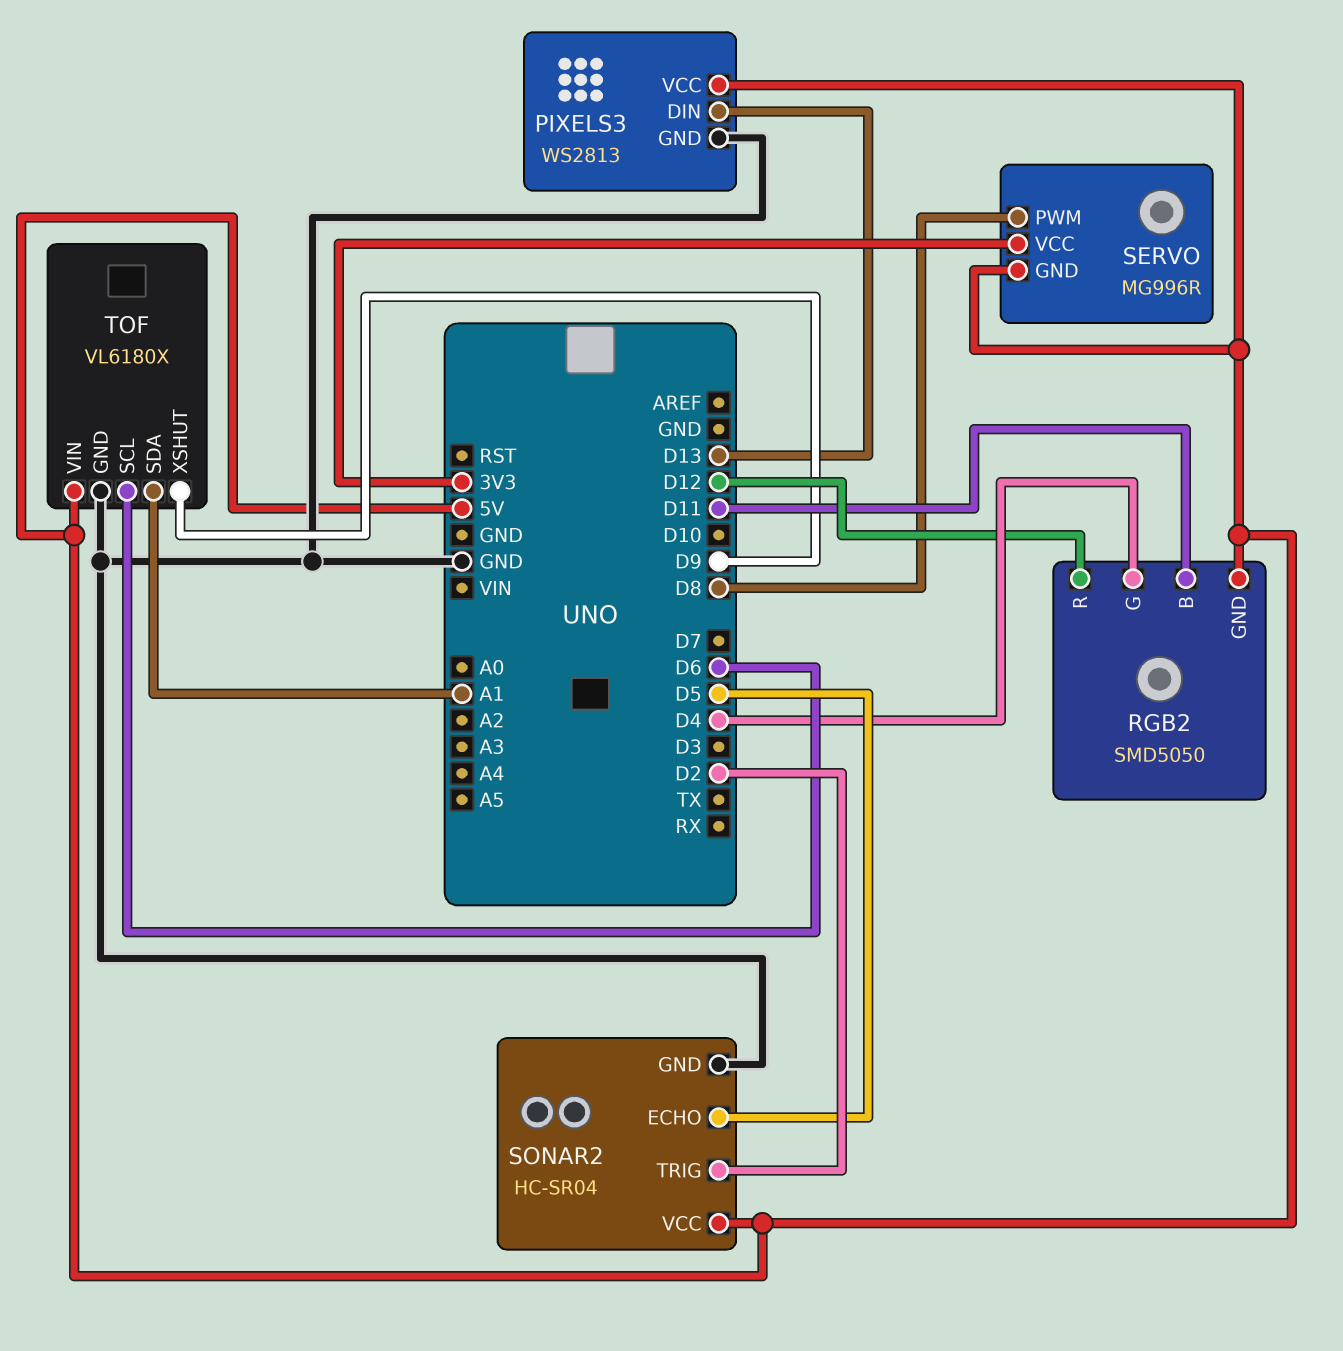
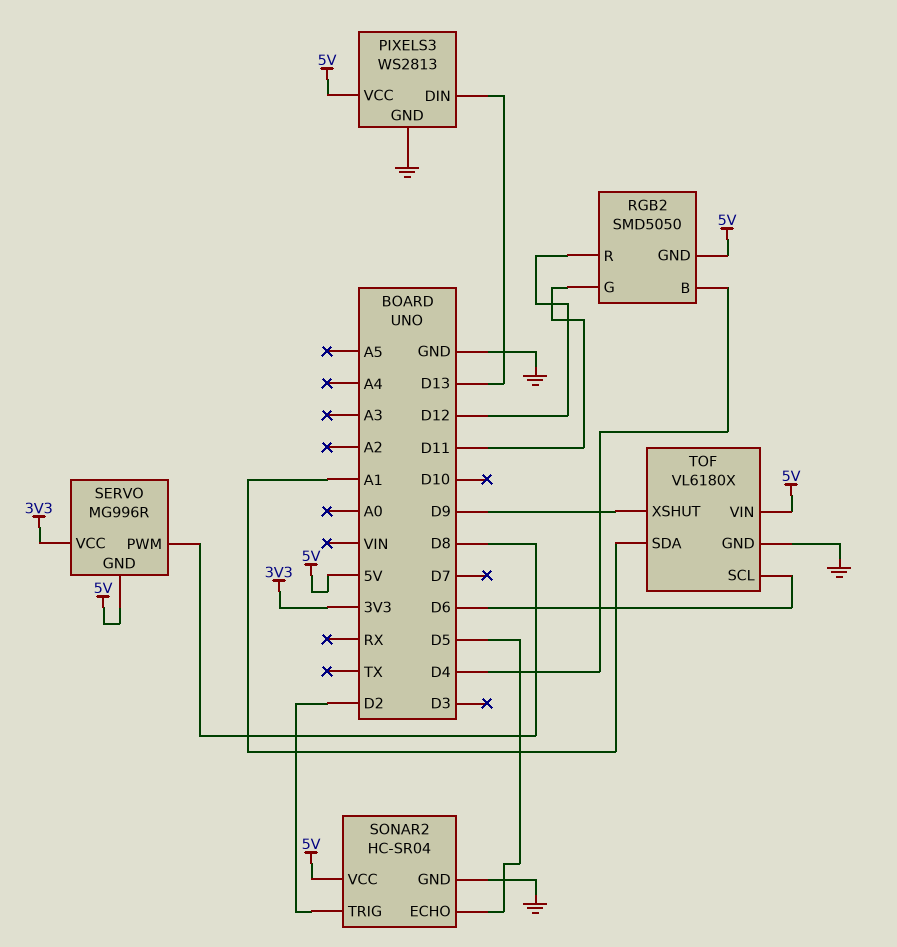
RGB2 pin B: D11 -> D4
RGB2 pin G: D4 -> D11

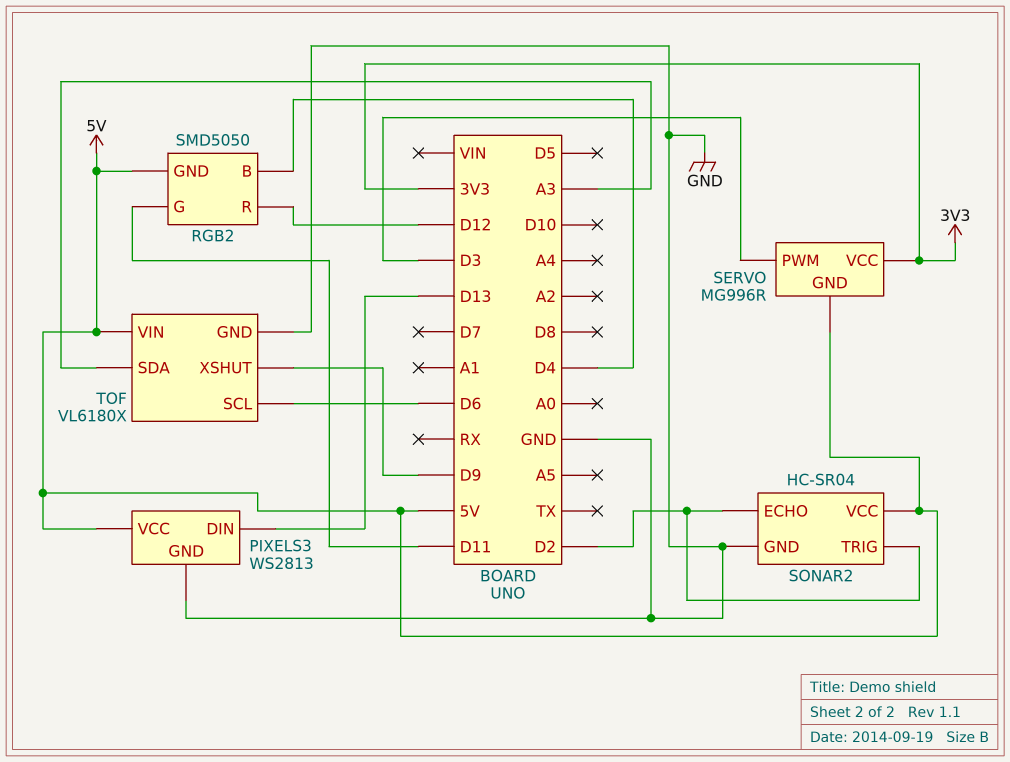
SERVO pin PWM: D8 -> D3
SONAR2 pin ECHO: D5 -> D2
TOF pin SDA: A1 -> A3

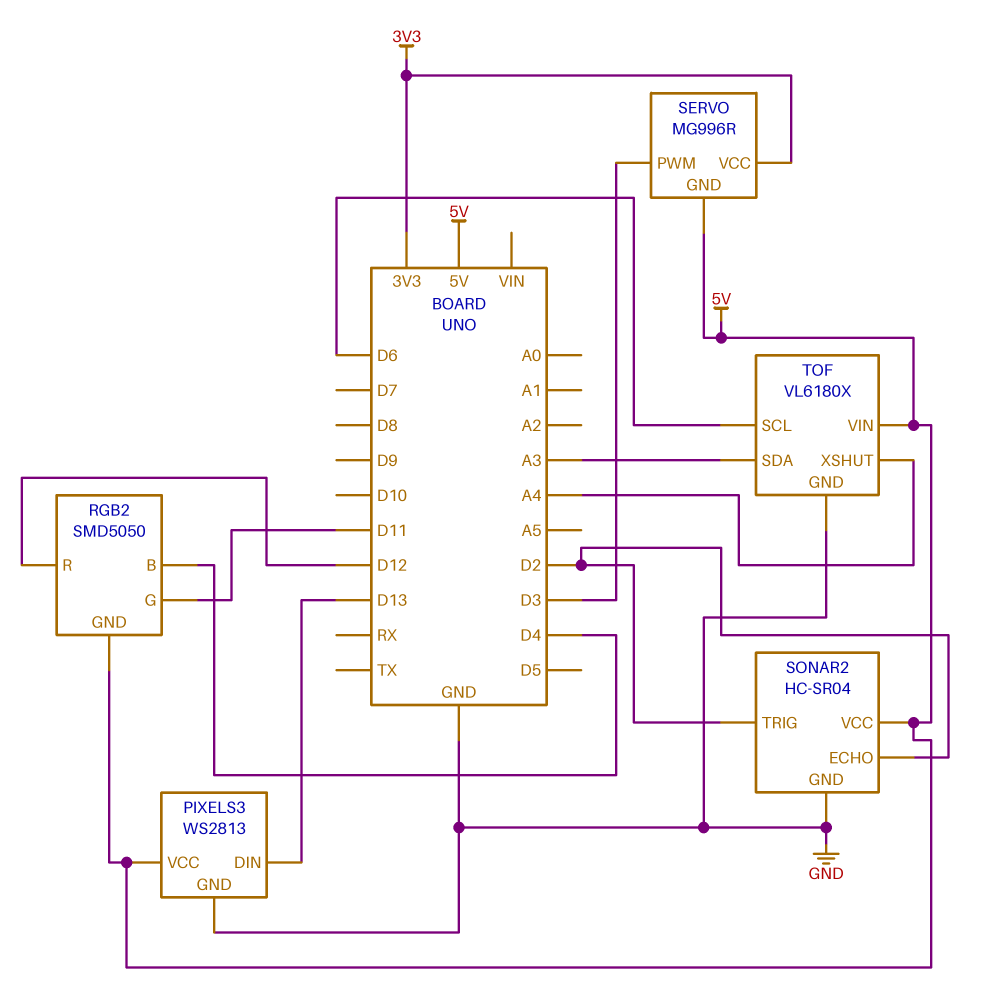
TOF pin XSHUT: D9 -> A4

